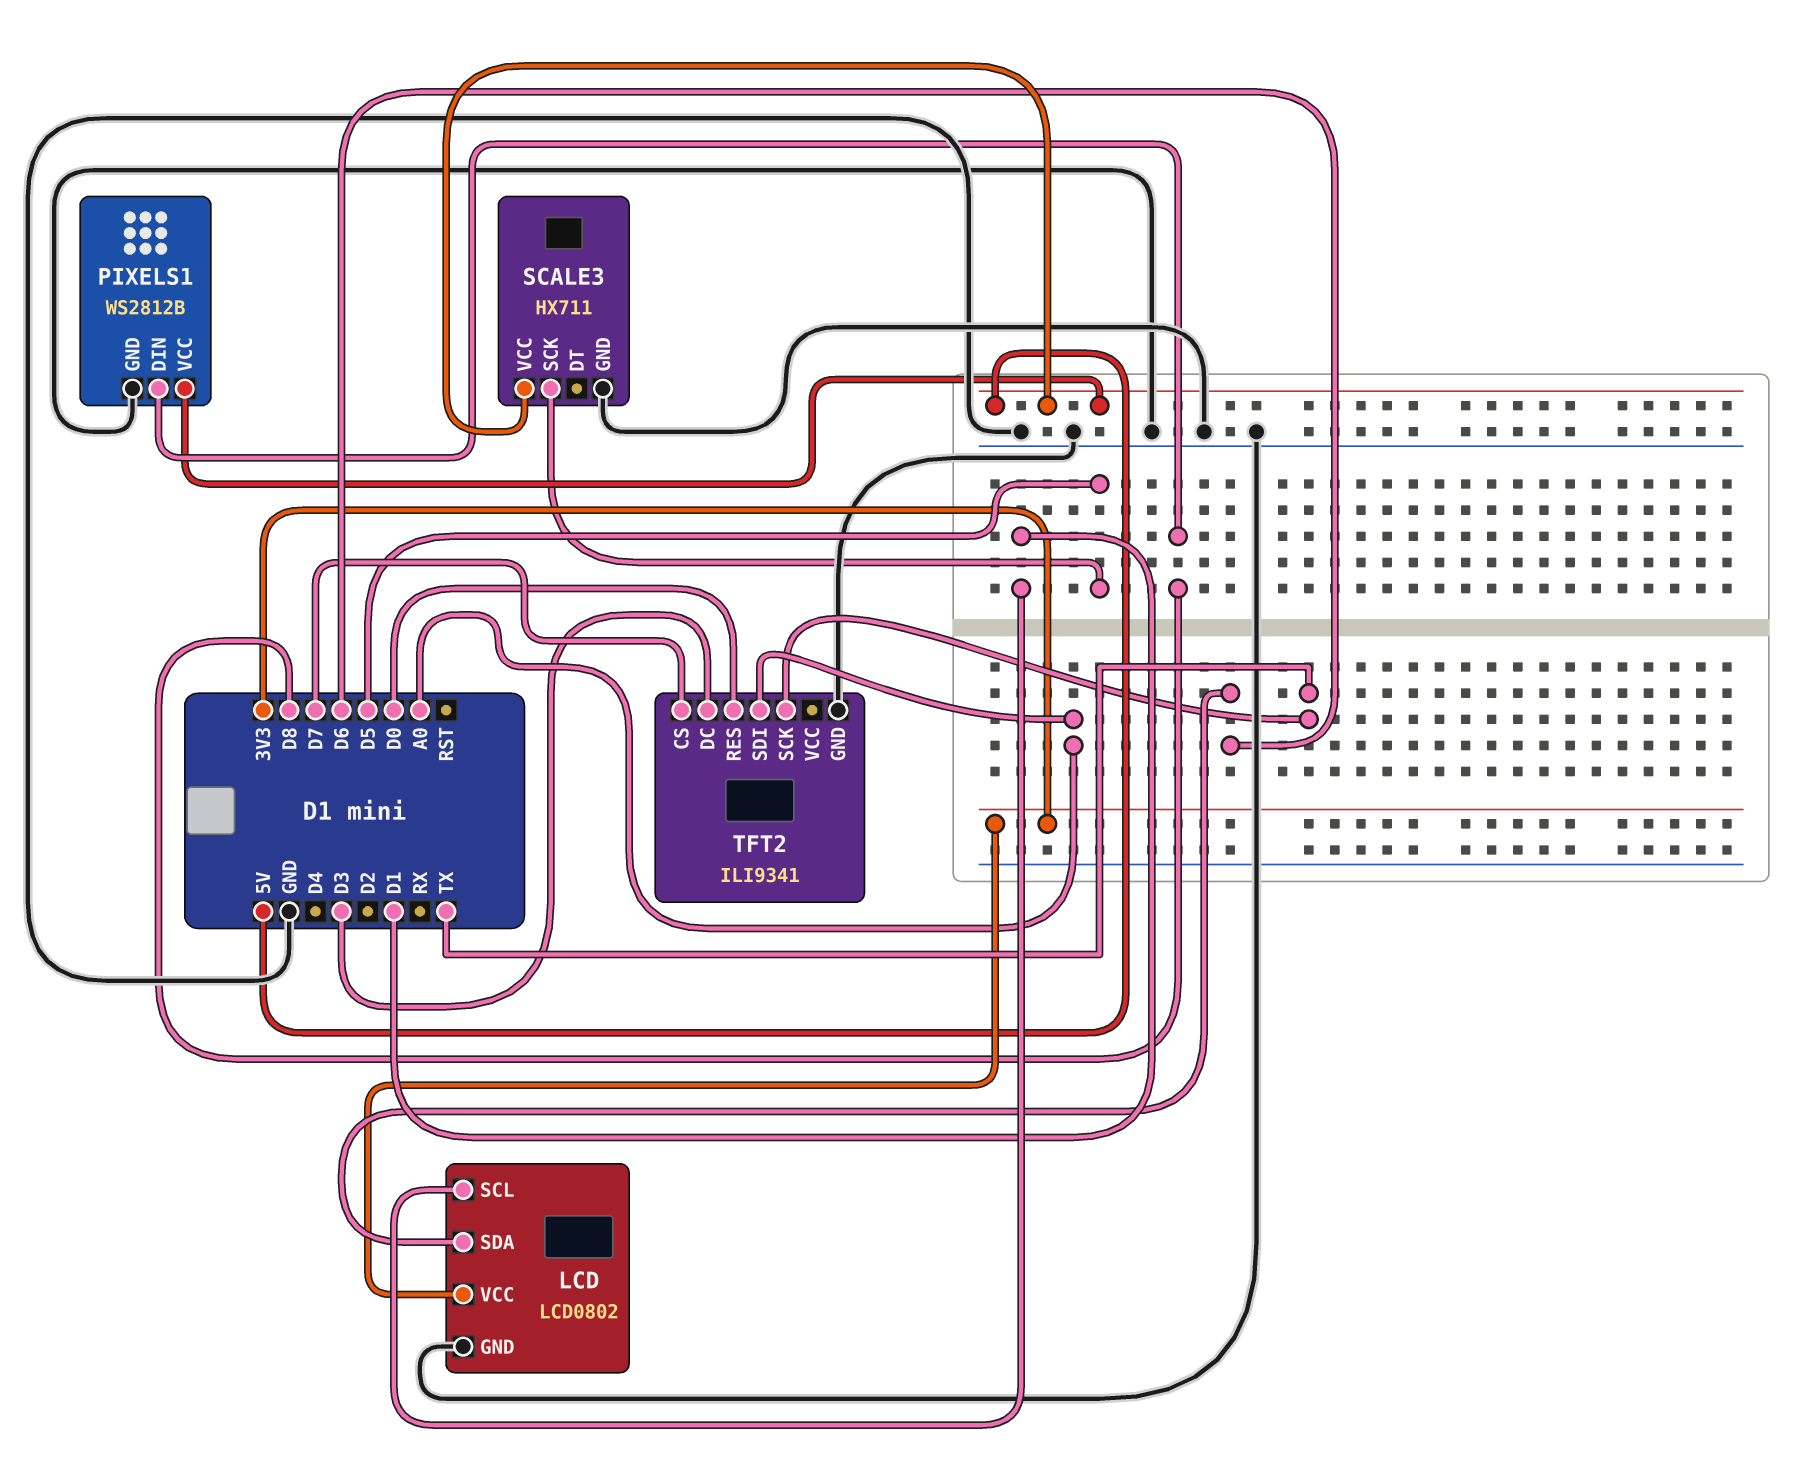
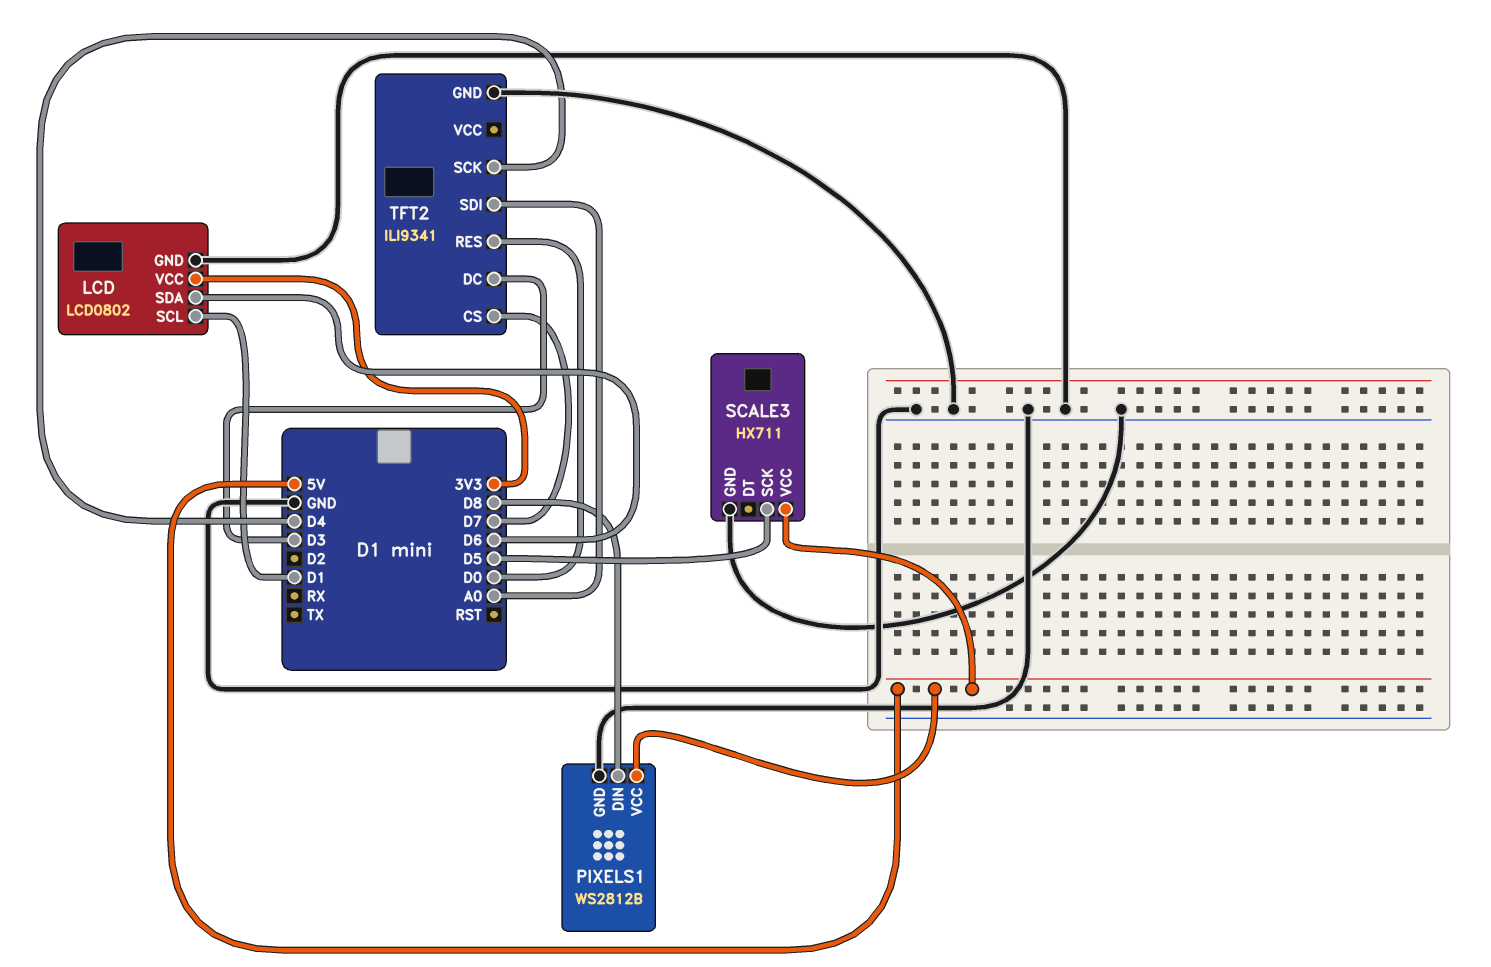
TFT2 pin SCK: TX -> D4

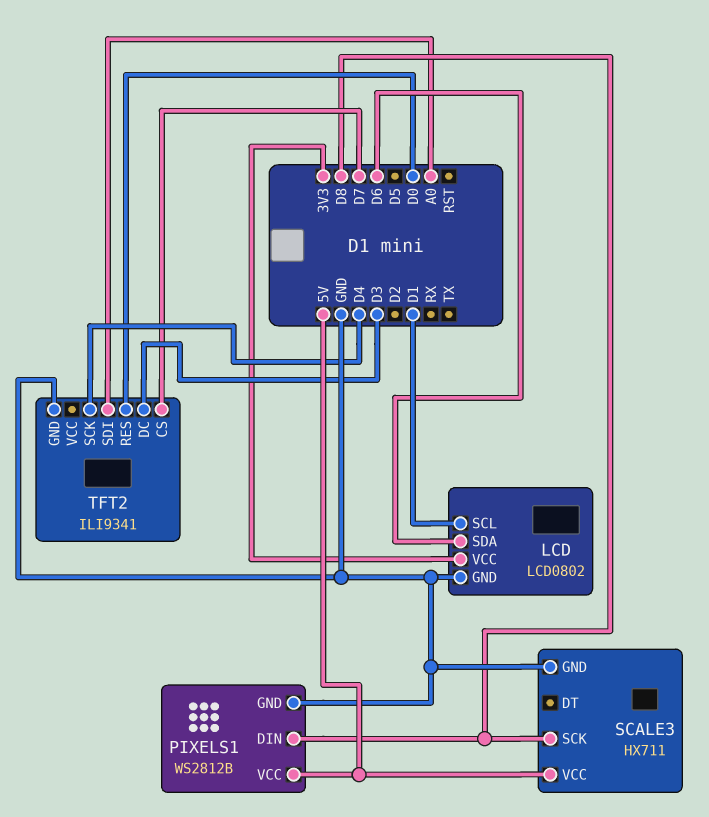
SCALE3 pin SCK: D5 -> D8

